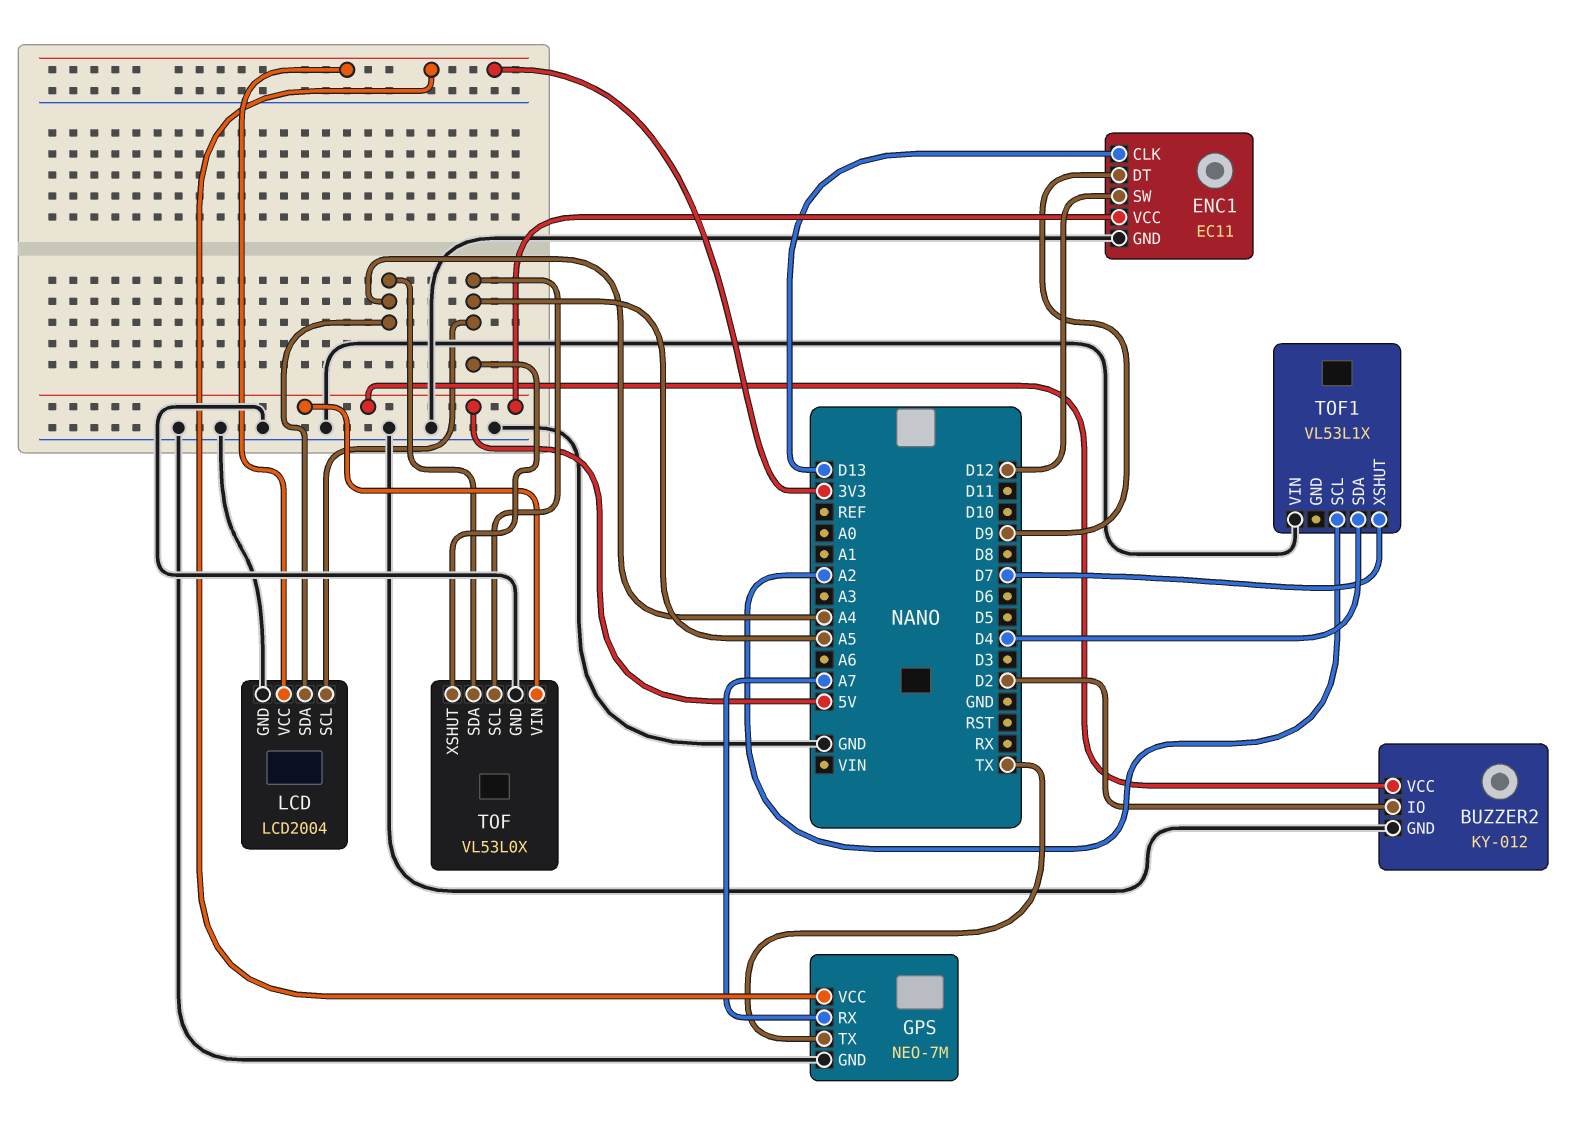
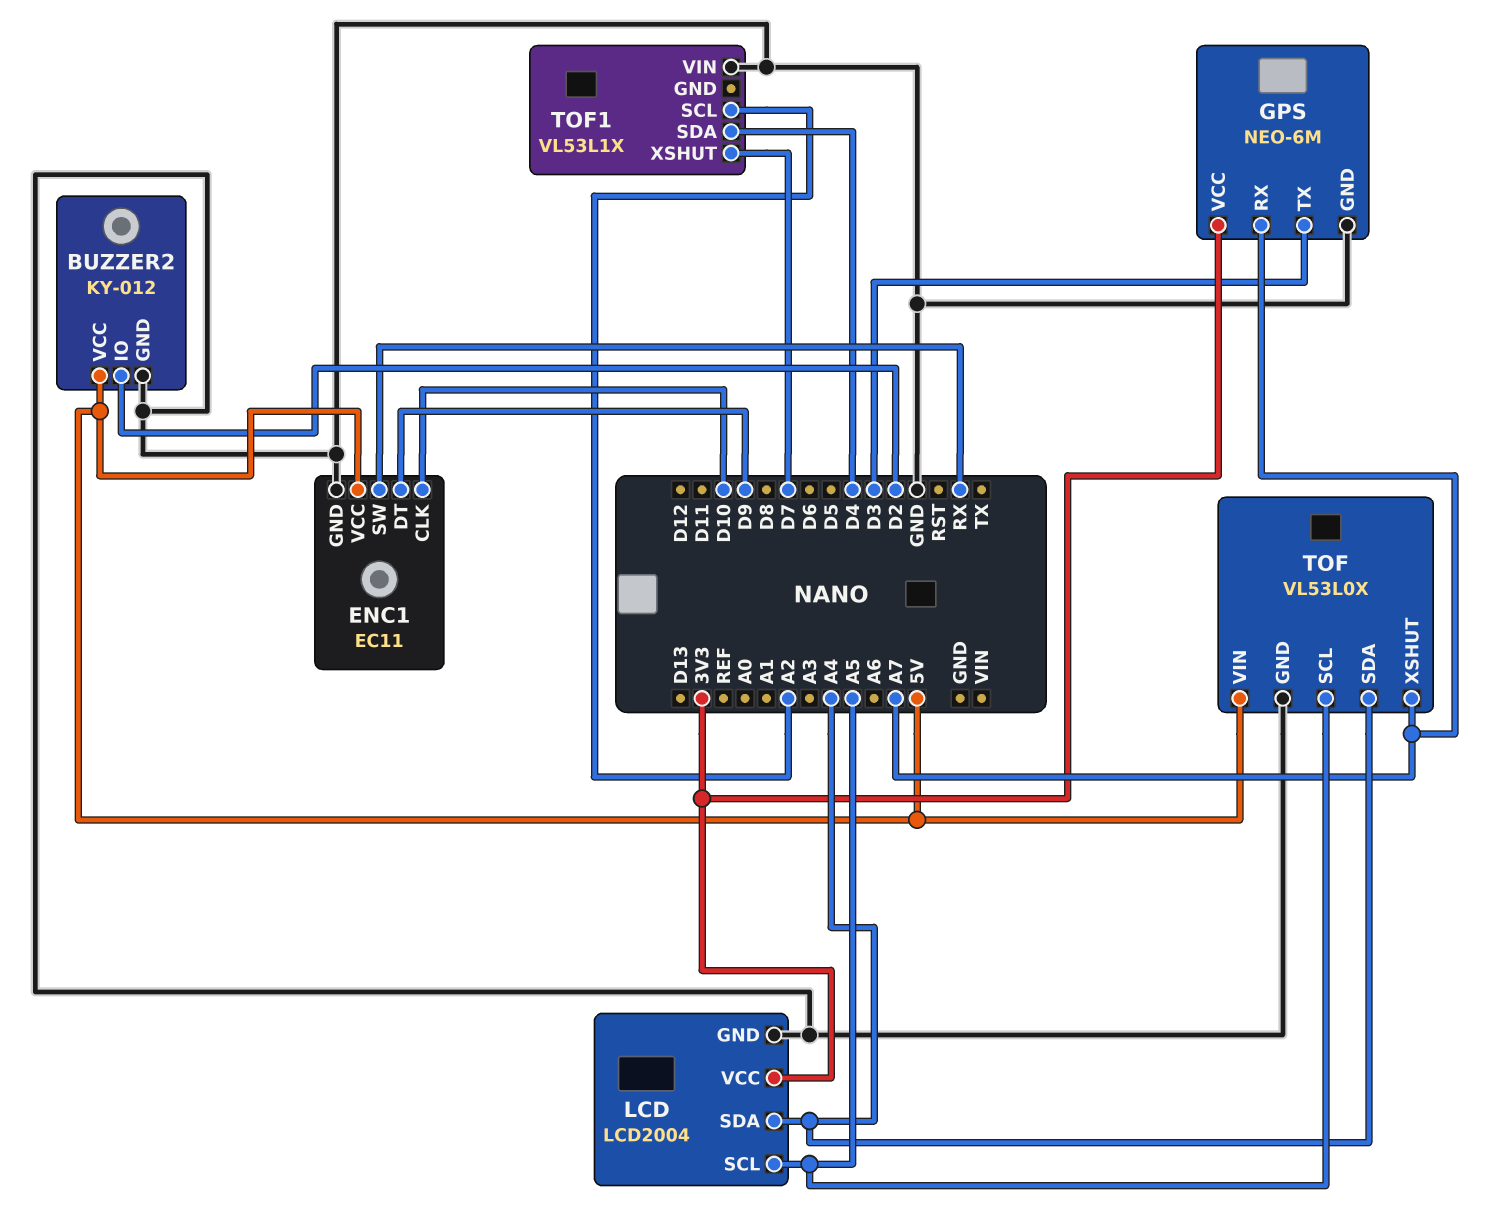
ENC1 pin CLK: D13 -> D10
ENC1 pin SW: D12 -> RX
GPS: NEO-7M -> NEO-6M
GPS pin TX: TX -> D3
TOF pin XSHUT: A5 -> A7

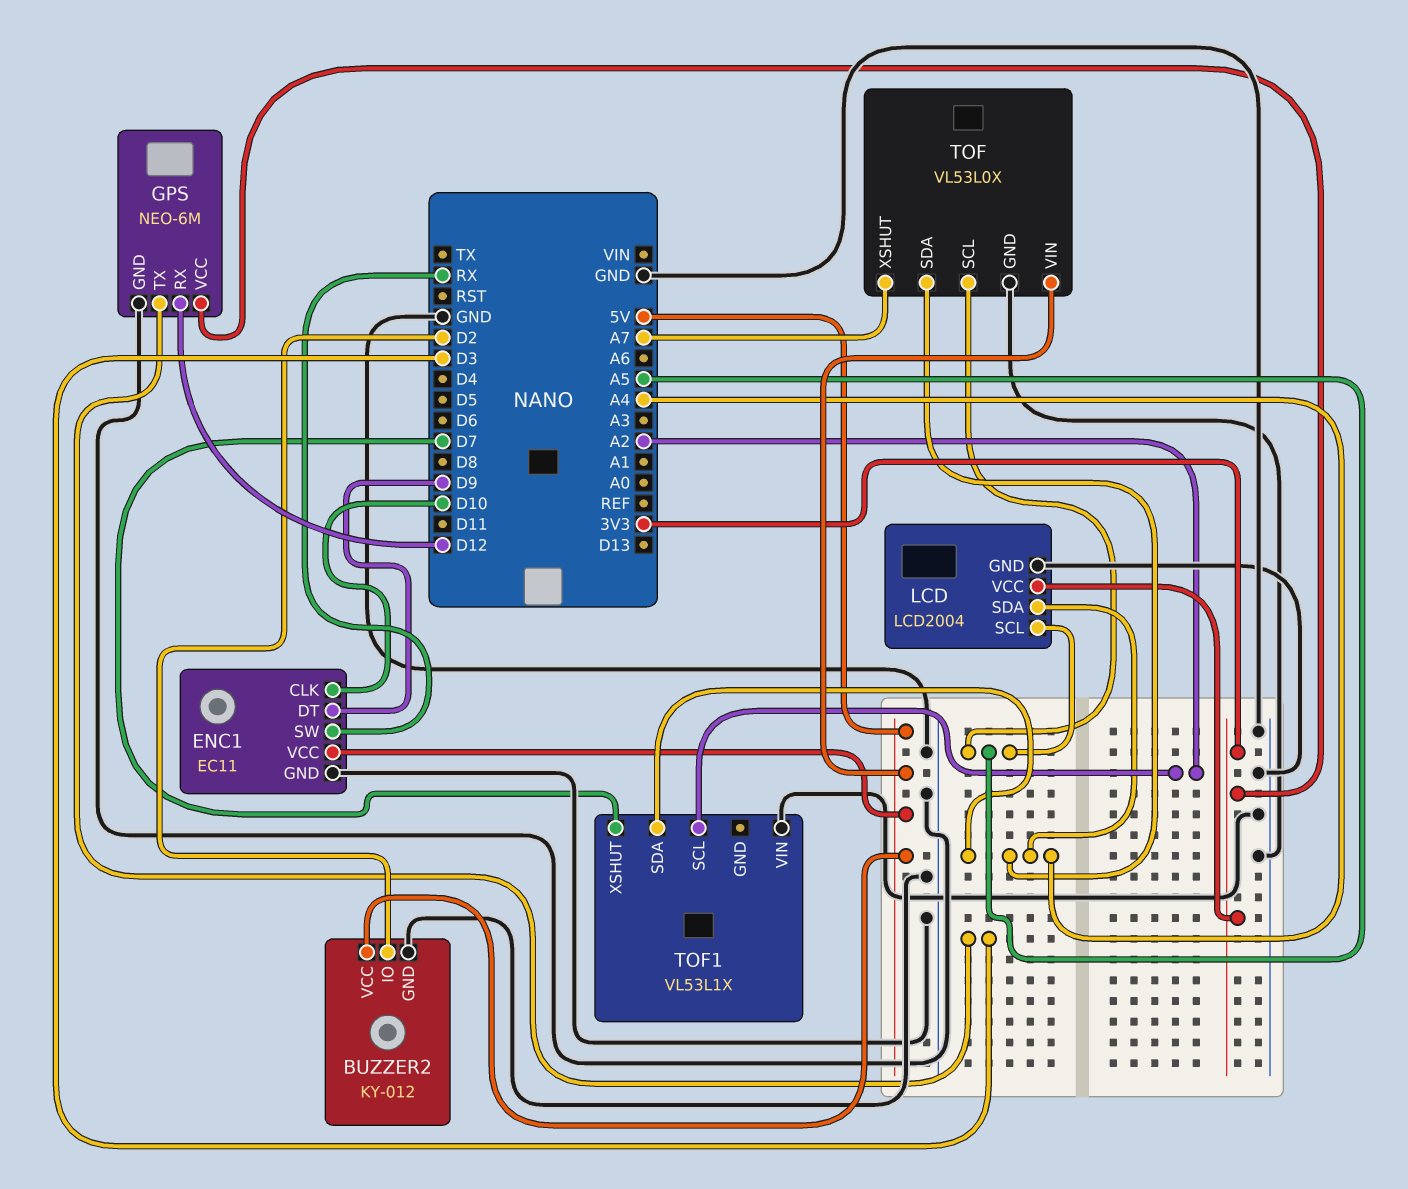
GPS pin RX: A7 -> D12
TOF1 pin SDA: D4 -> A4

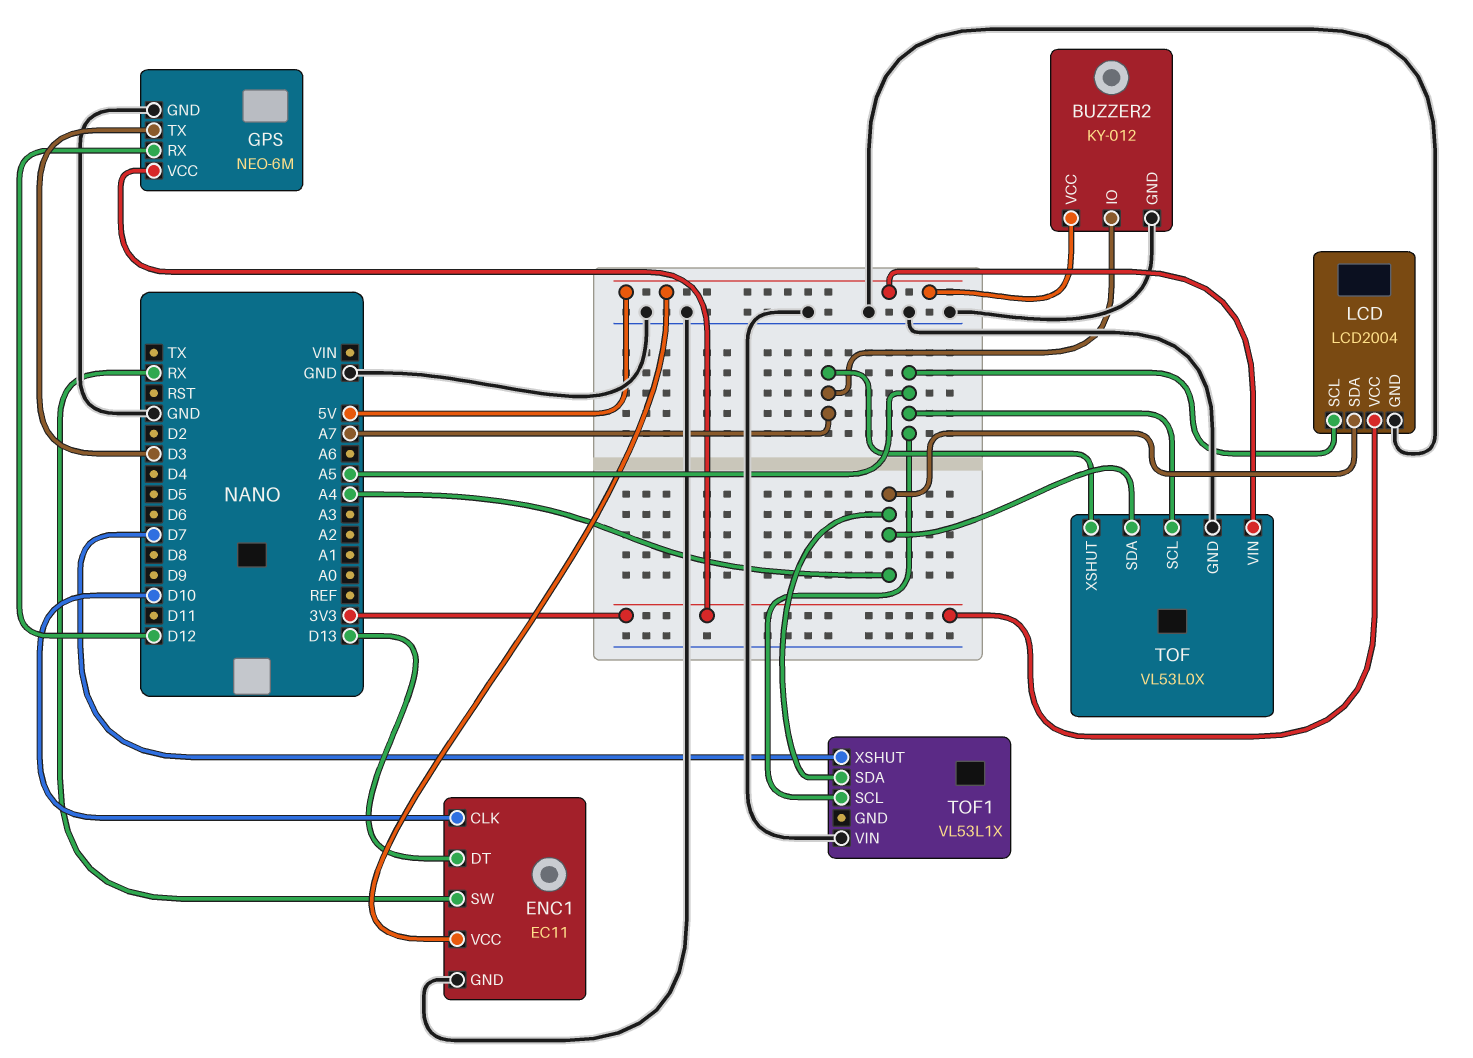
BUZZER2 pin IO: D2 -> A7
ENC1 pin DT: D9 -> D13
TOF1 pin SCL: A2 -> A5

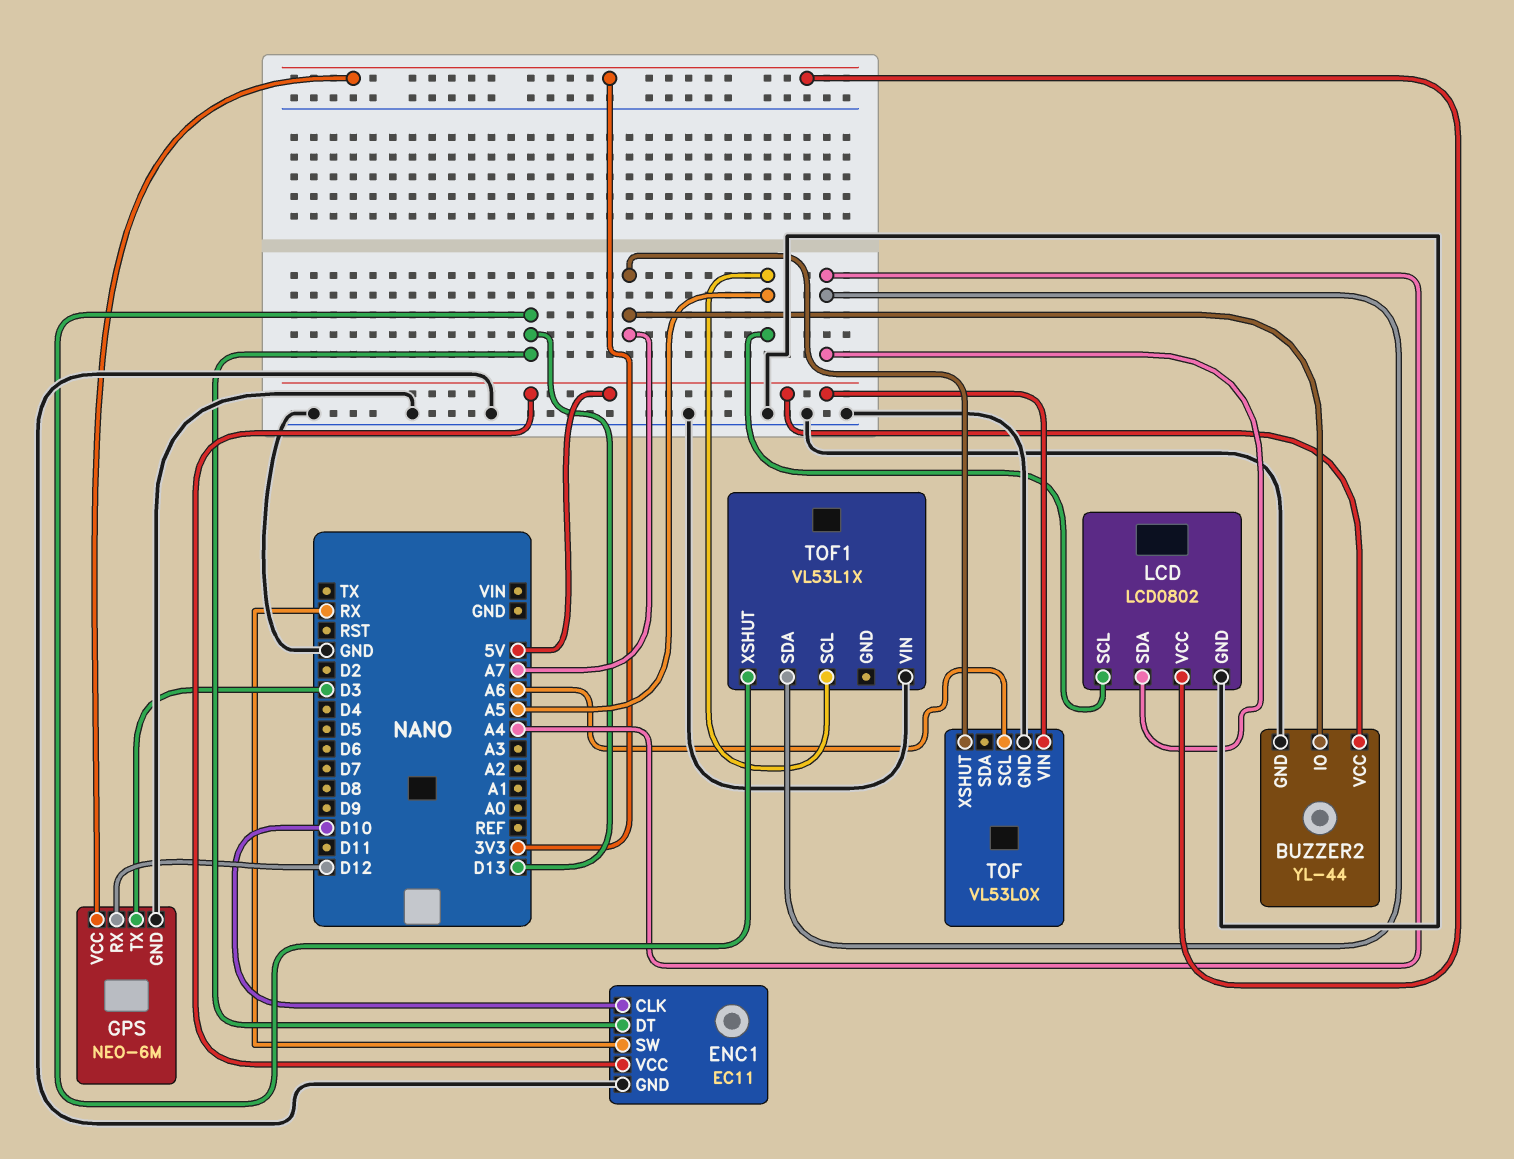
BUZZER2: KY-012 -> YL-44
LCD: LCD2004 -> LCD0802
TOF pin SCL: A5 -> A6
TOF pin SDA: A4 -> none
TOF1 pin XSHUT: D7 -> D13

